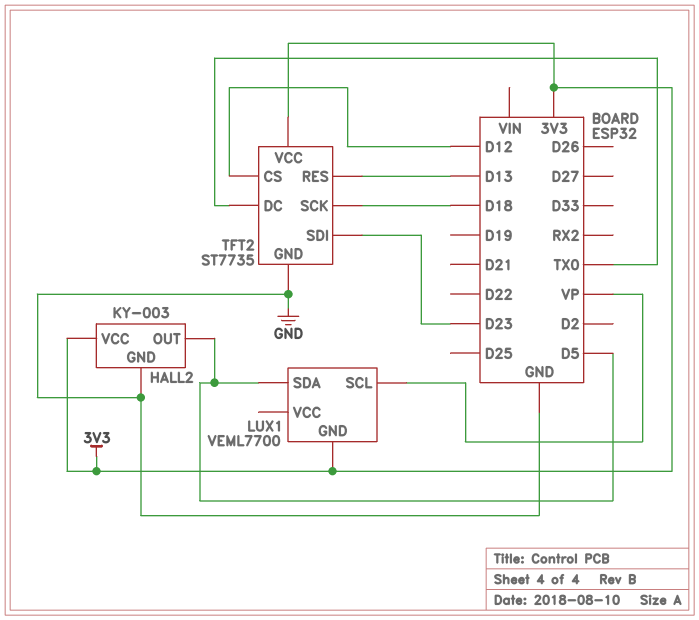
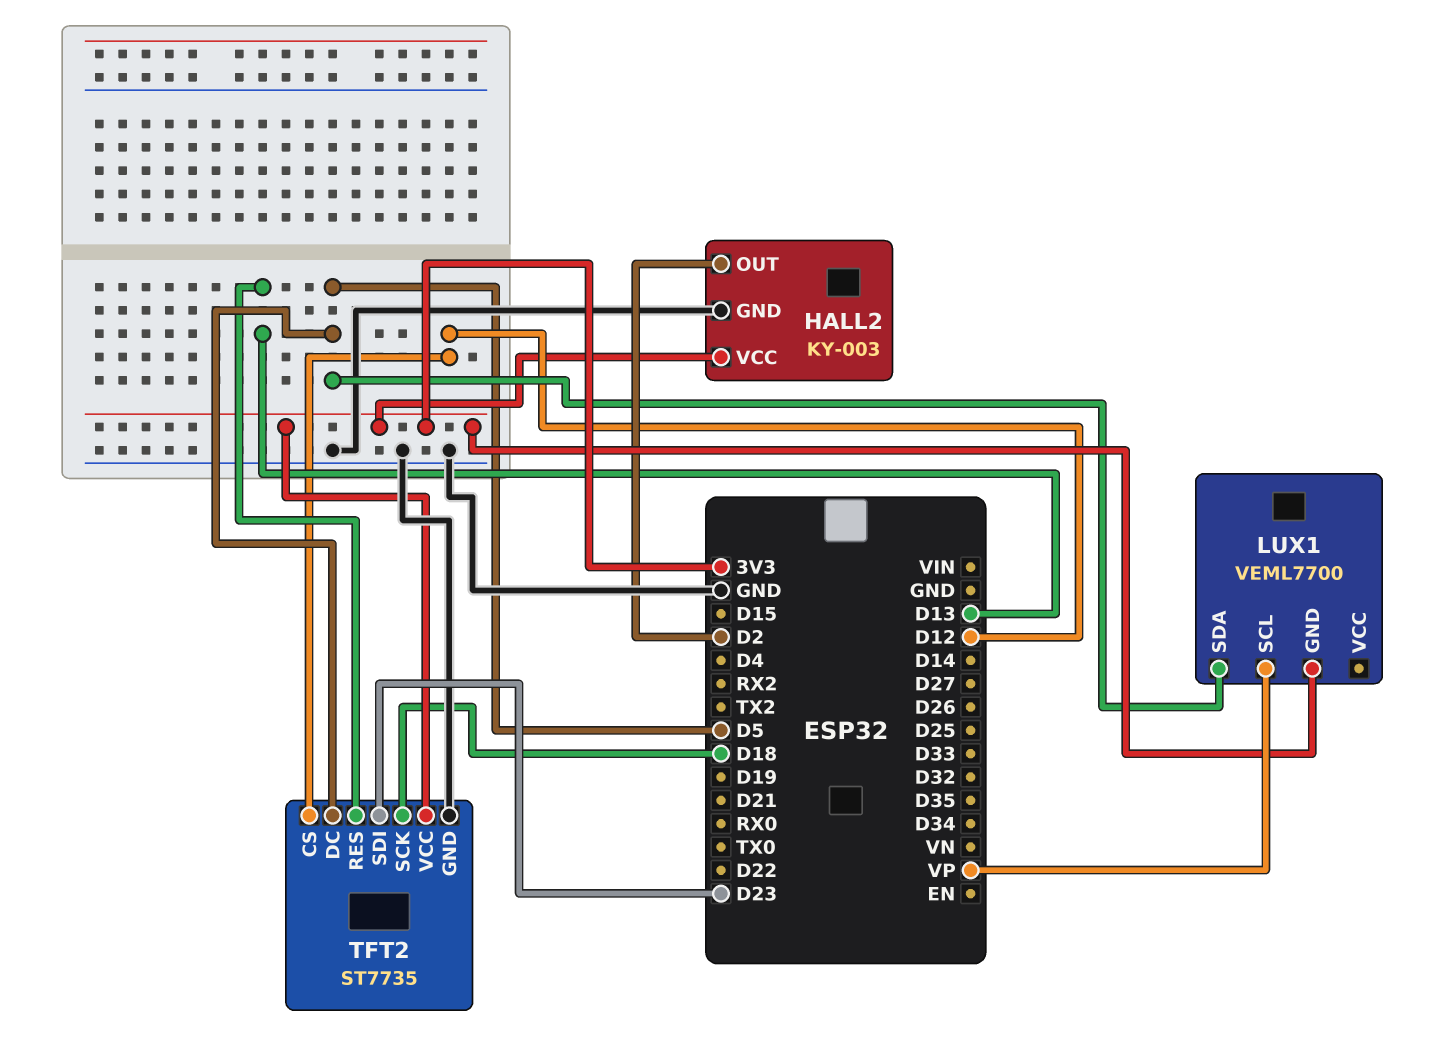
HALL2 pin OUT: D5 -> D2
TFT2 pin DC: TX0 -> D5

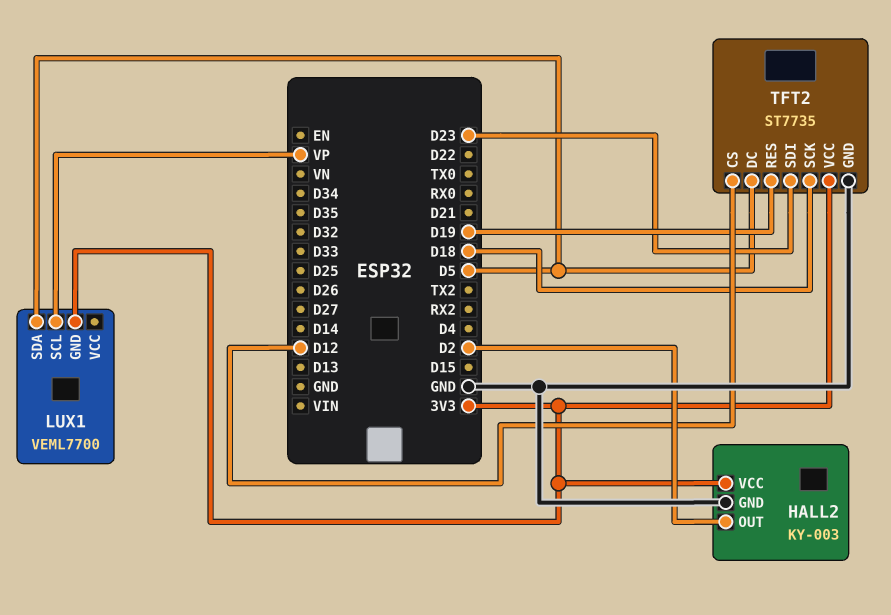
TFT2 pin RES: D13 -> D19

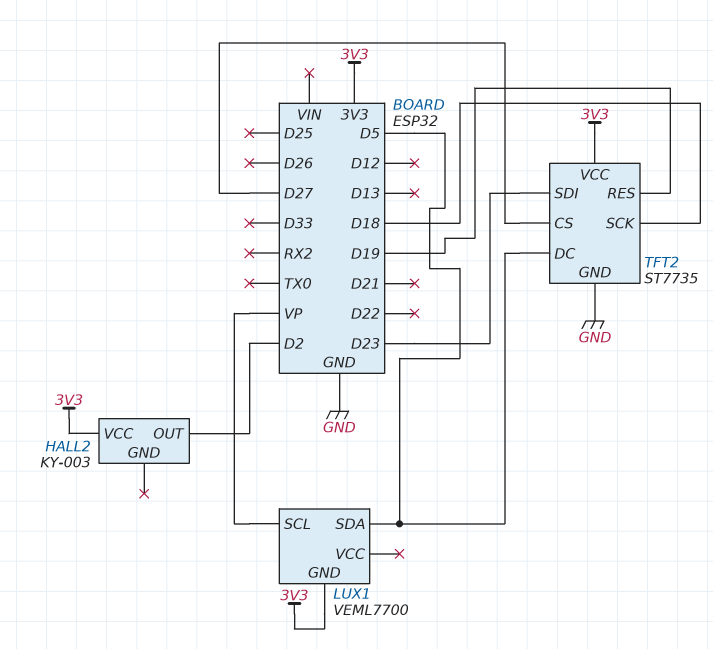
HALL2 pin GND: GND -> none
TFT2 pin CS: D12 -> D27

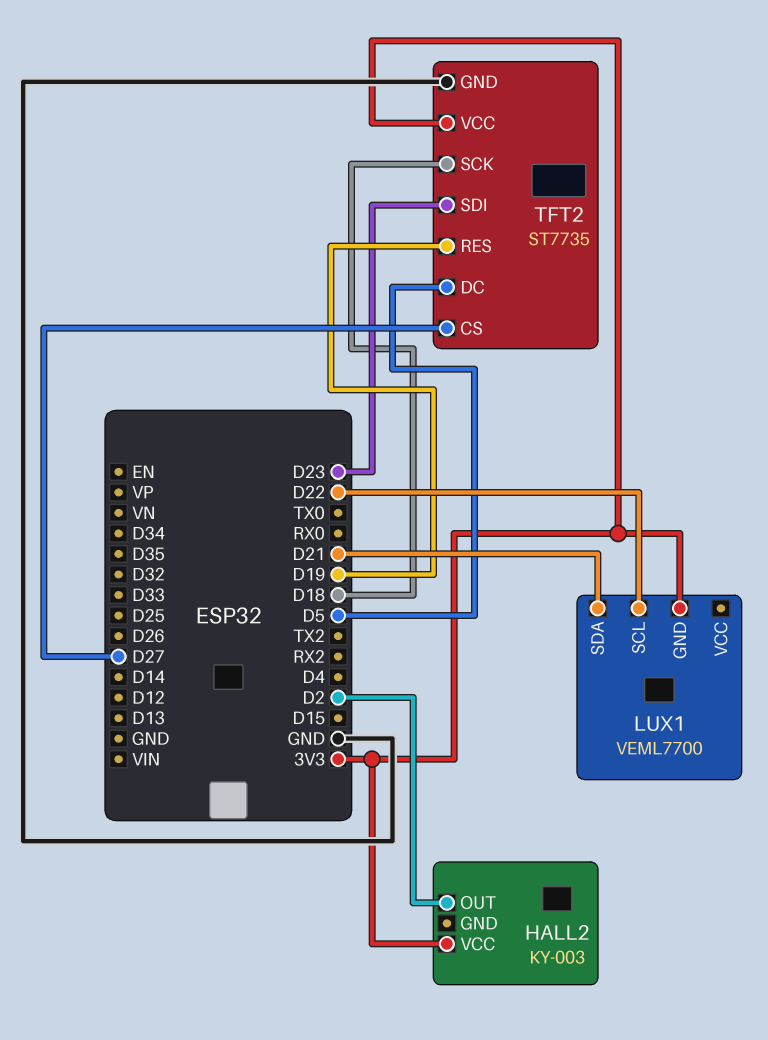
LUX1 pin SCL: VP -> D22
LUX1 pin SDA: D5 -> D21

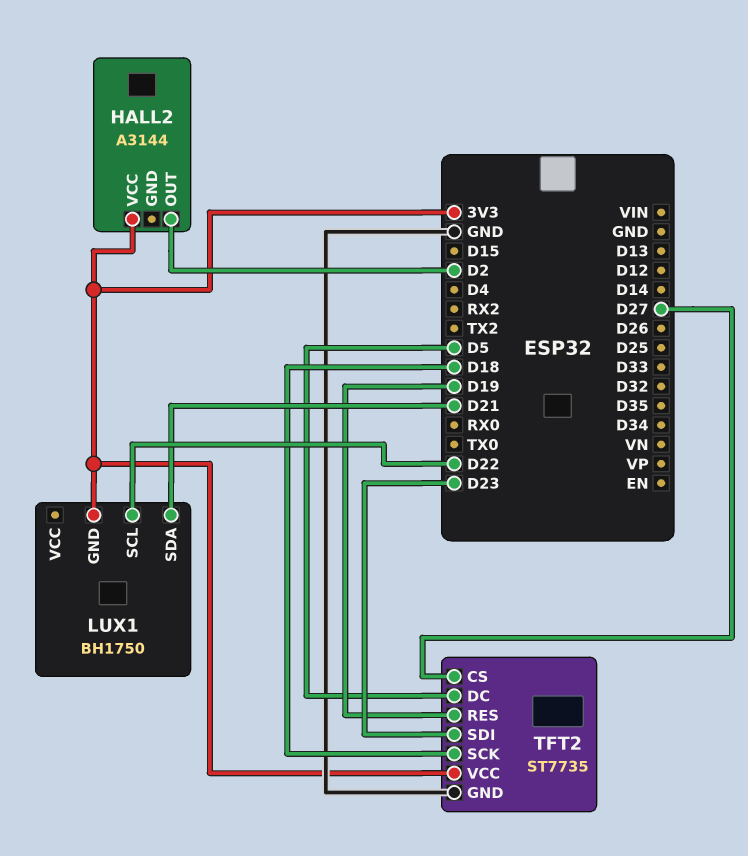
HALL2: KY-003 -> A3144
LUX1: VEML7700 -> BH1750

